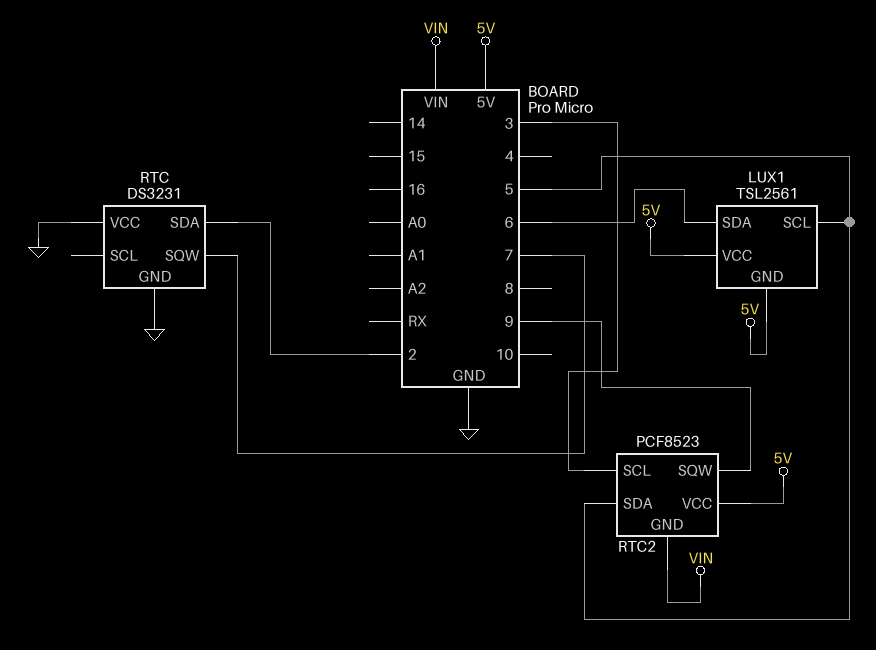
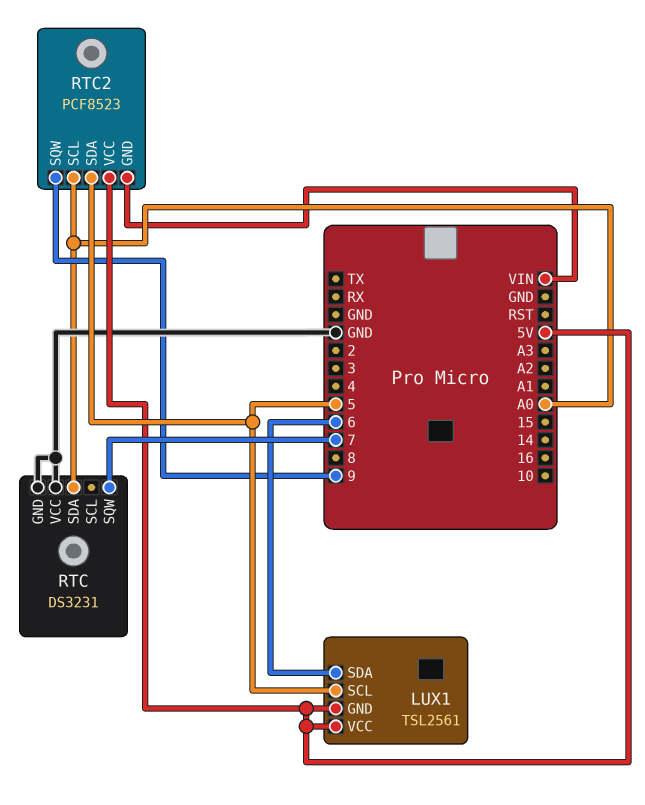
RTC pin SDA: 2 -> A0
RTC2 pin SCL: 3 -> A0

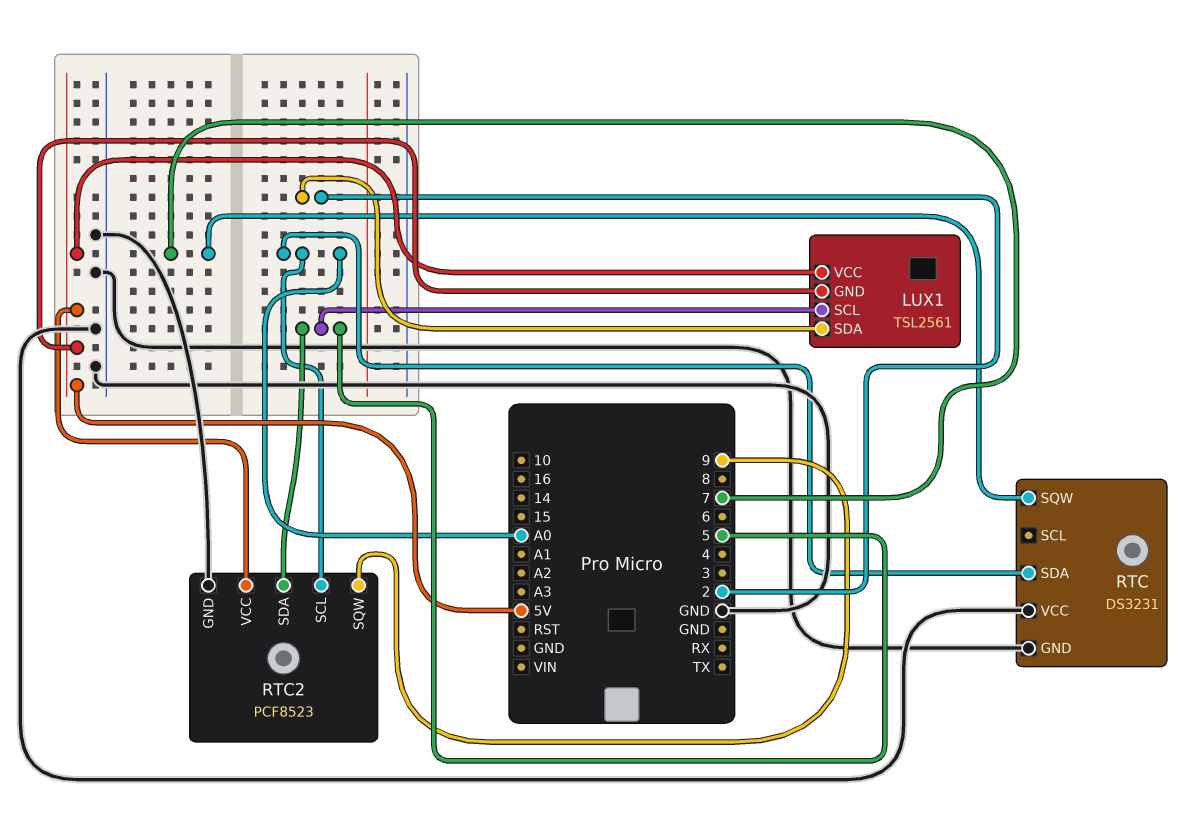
LUX1 pin SDA: 6 -> 2
RTC2 pin GND: VIN -> GND

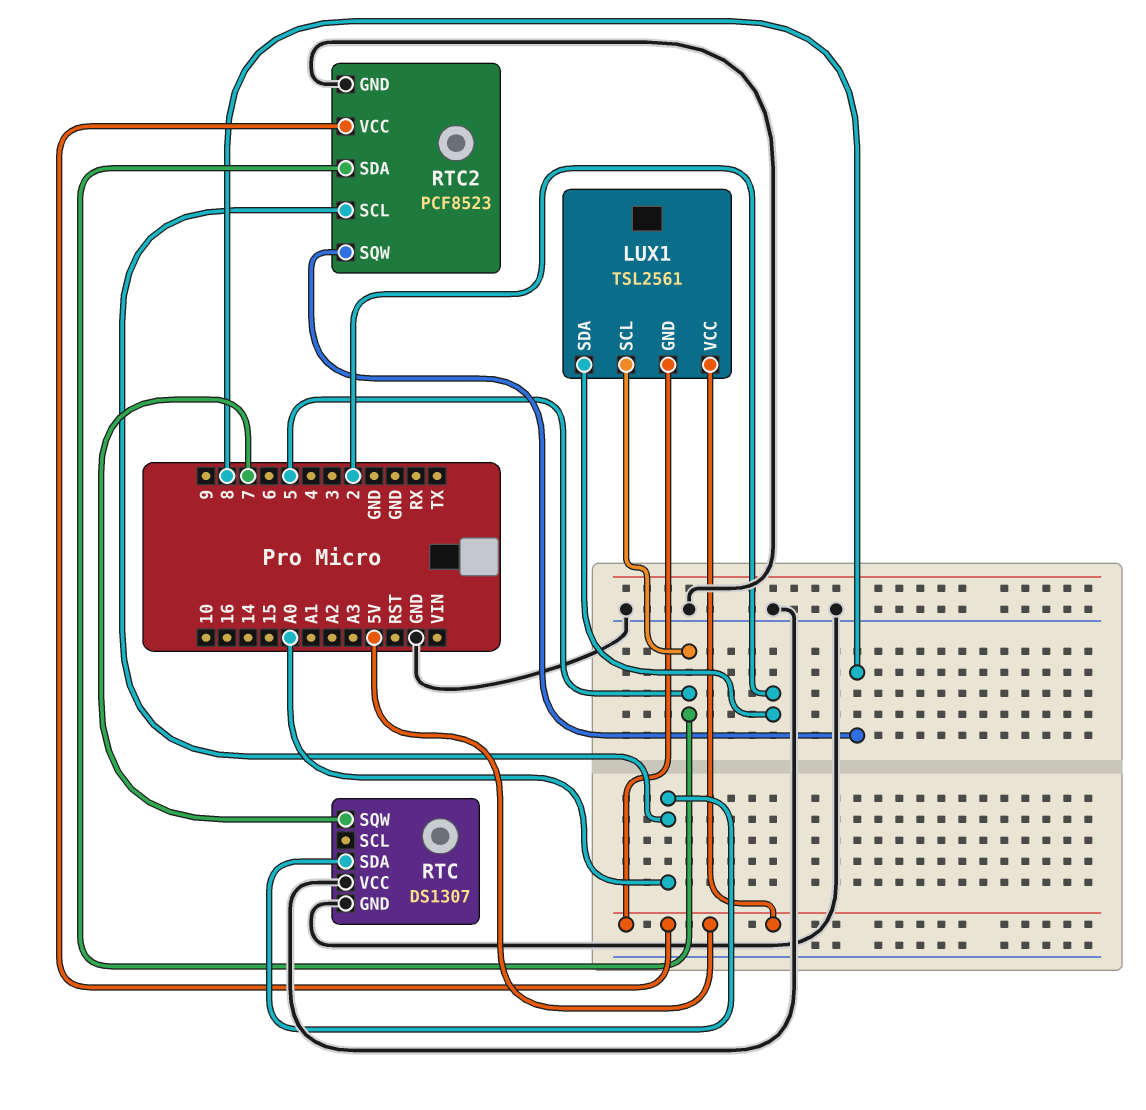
RTC: DS3231 -> DS1307
RTC2 pin SQW: 9 -> 8

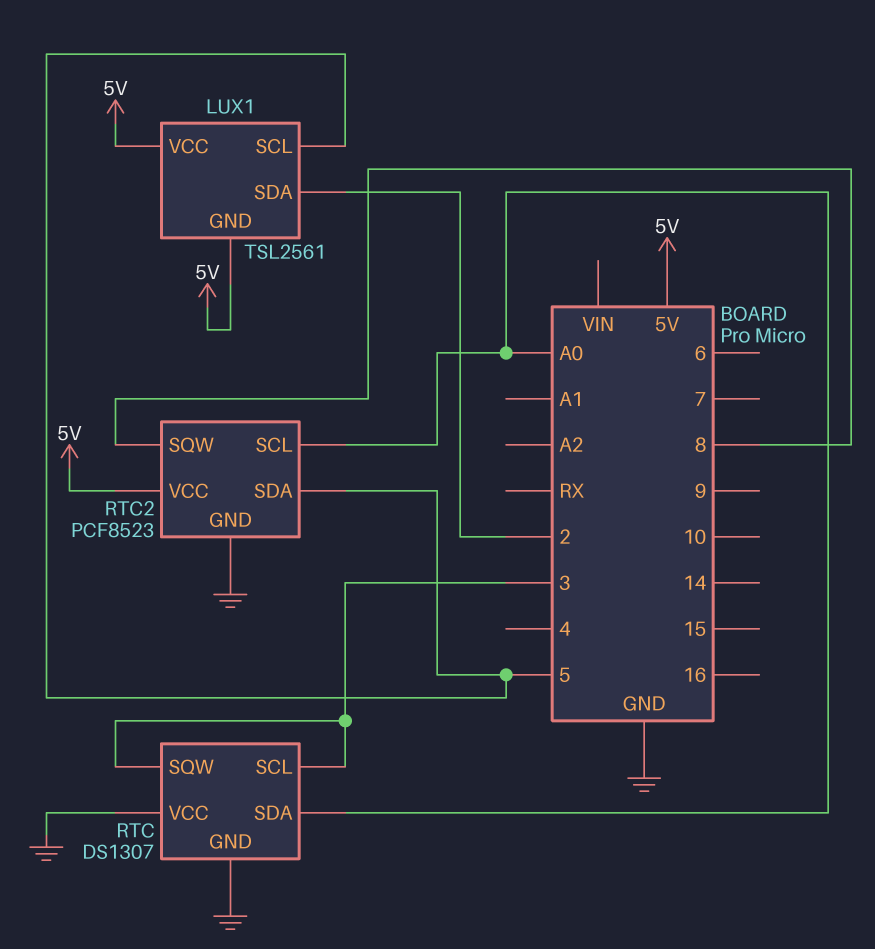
RTC pin SCL: none -> 3
RTC pin SQW: 7 -> 3

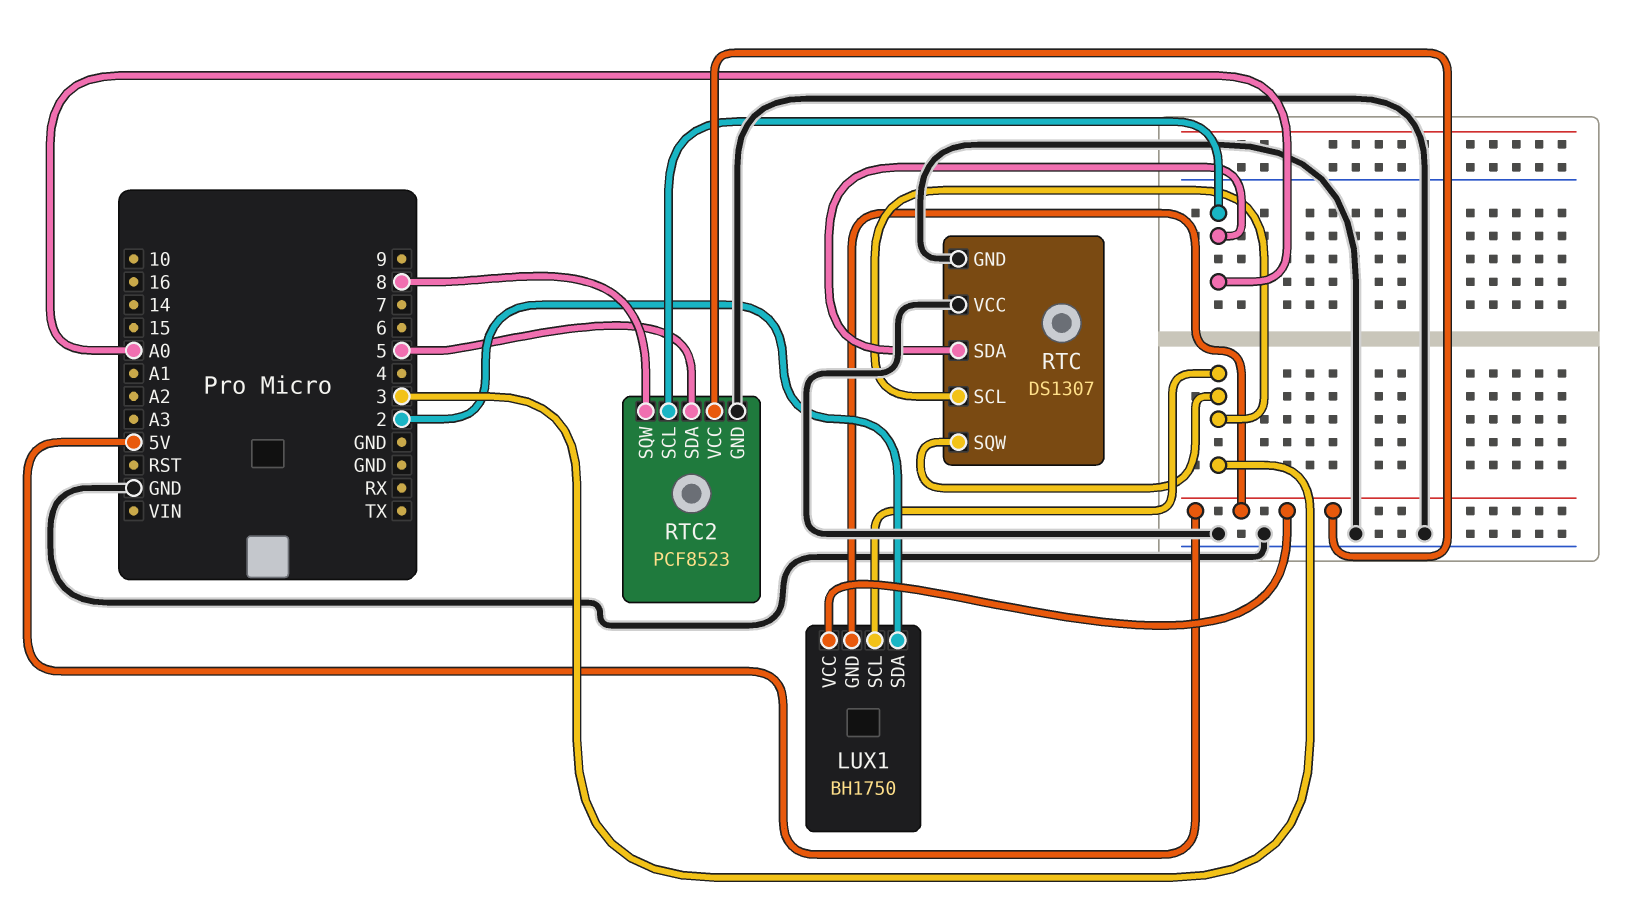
LUX1: TSL2561 -> BH1750
LUX1 pin SCL: 5 -> 3

